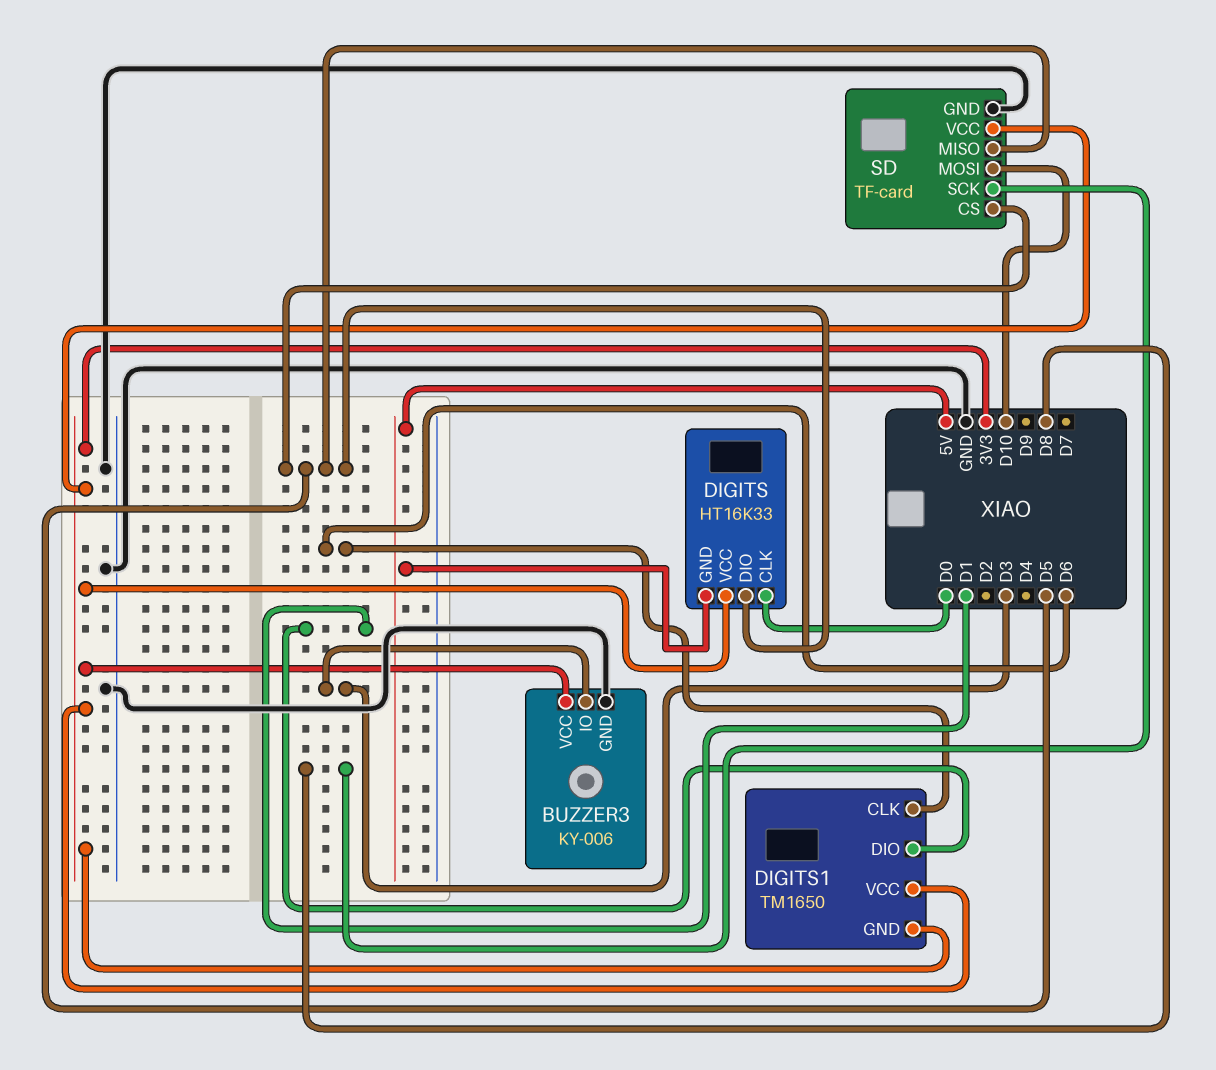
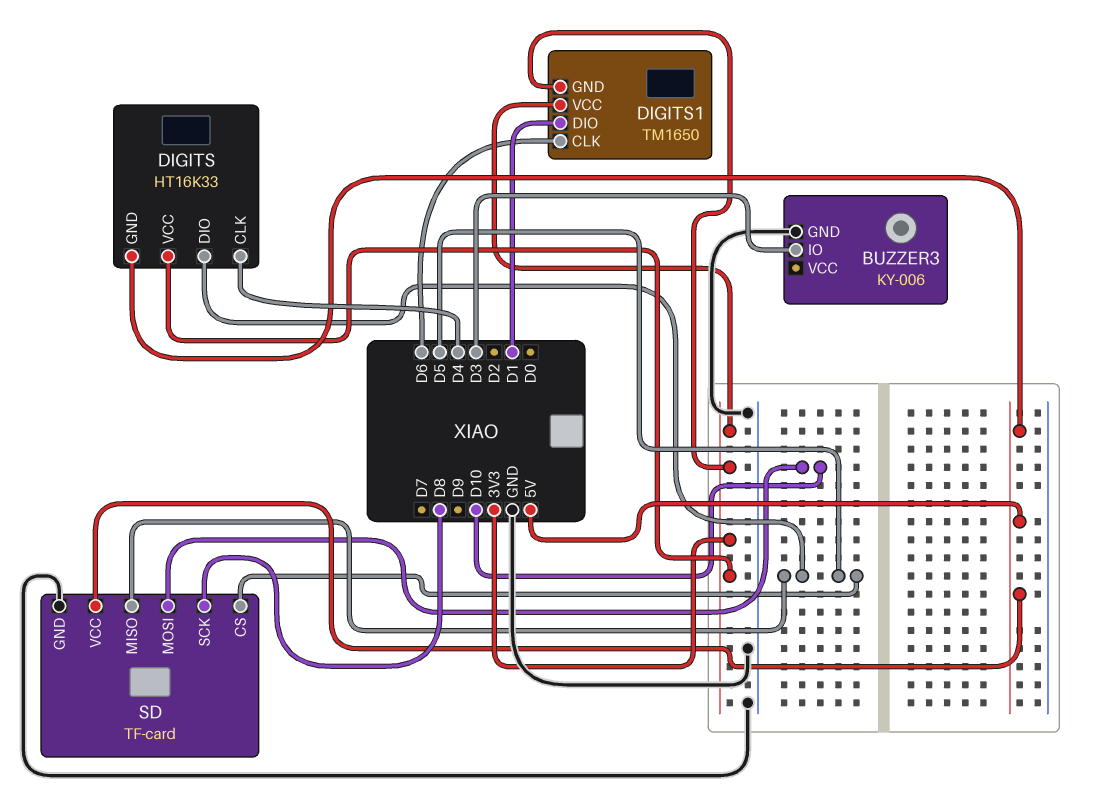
BUZZER3 pin VCC: 3V3 -> none
DIGITS pin CLK: D0 -> D4
SD pin VCC: 3V3 -> 5V

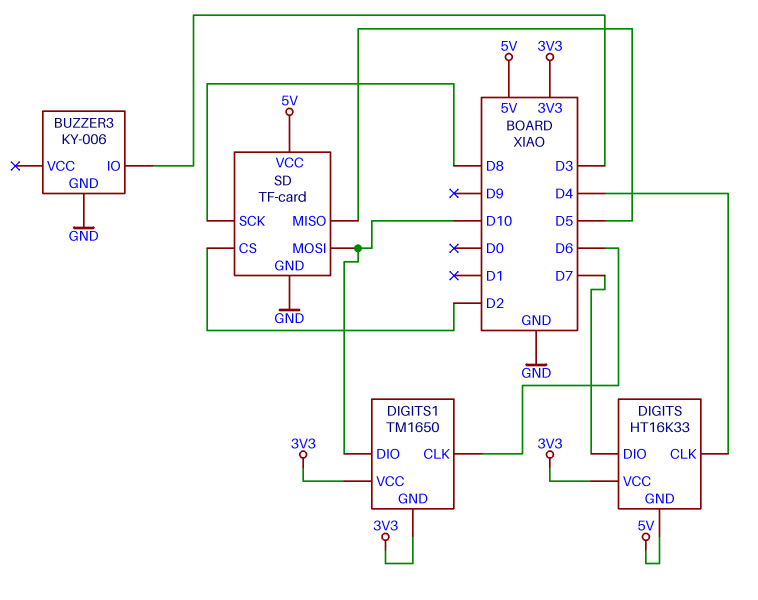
DIGITS pin DIO: D5 -> D7
DIGITS1 pin DIO: D1 -> D10
SD pin CS: D5 -> D2

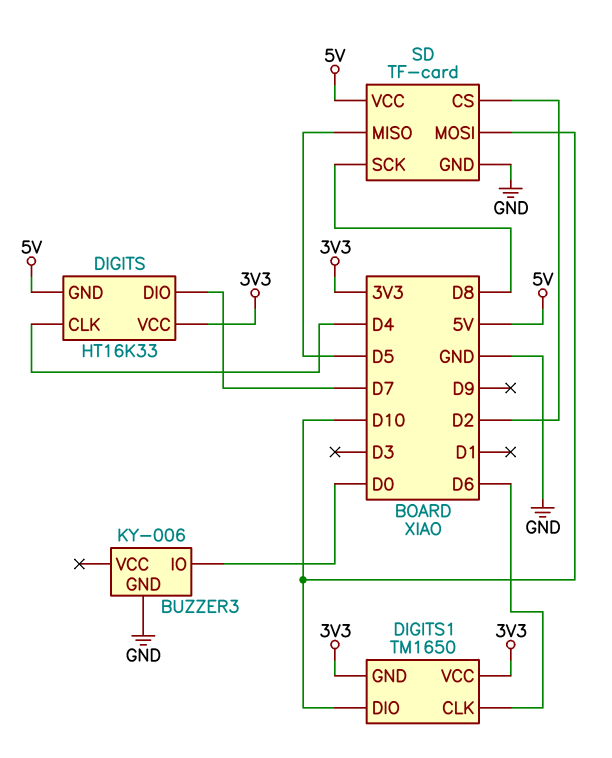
BUZZER3 pin IO: D3 -> D0

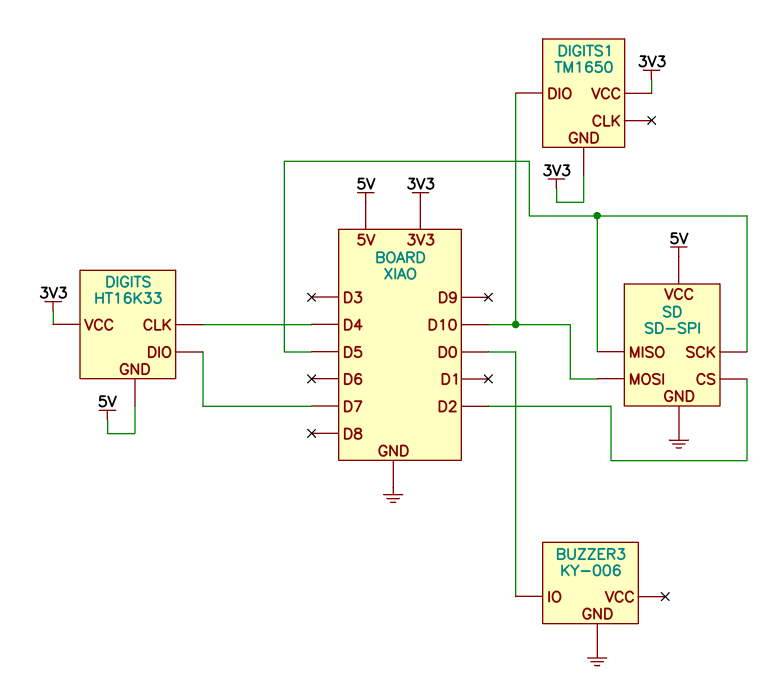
DIGITS1 pin CLK: D6 -> none
SD: TF-card -> SD-SPI
SD pin SCK: D8 -> D5

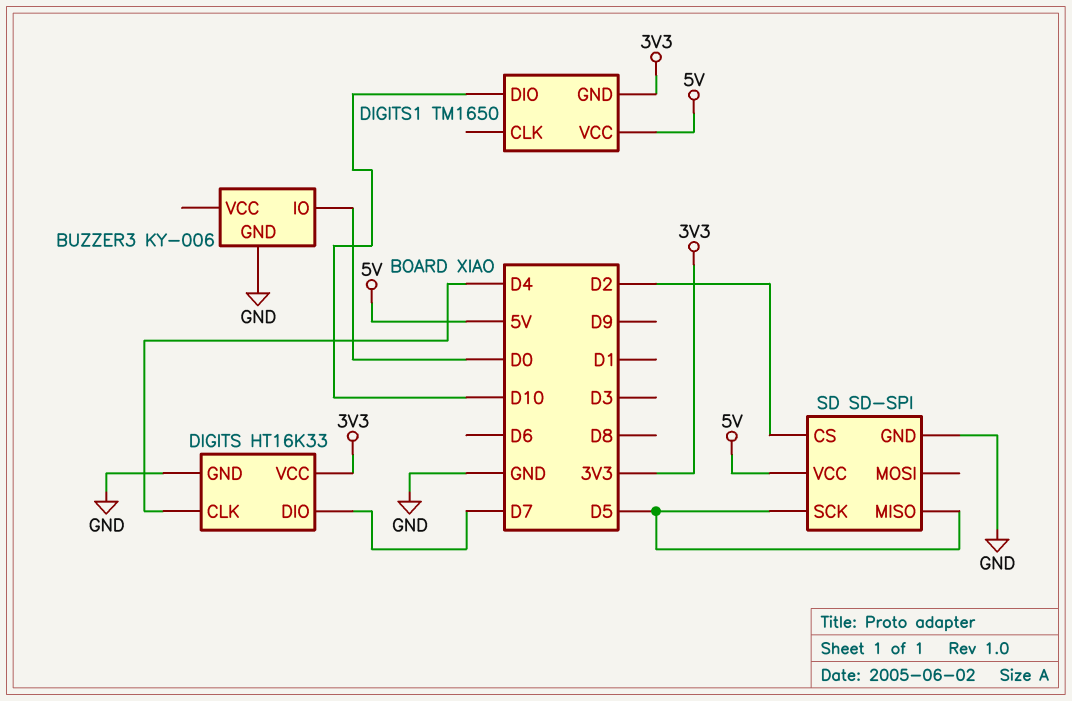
DIGITS pin GND: 5V -> GND
DIGITS1 pin VCC: 3V3 -> 5V
SD pin MOSI: D10 -> none

